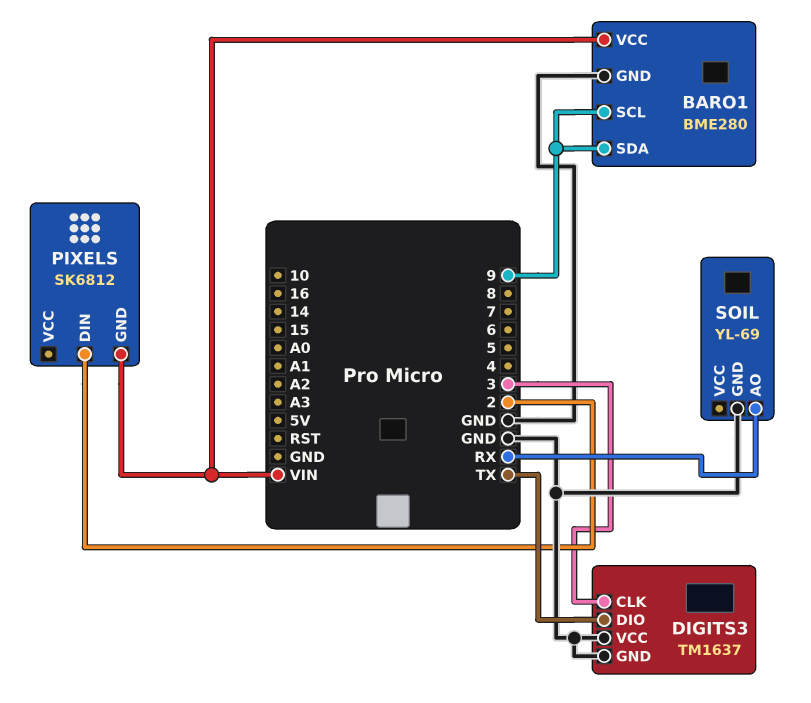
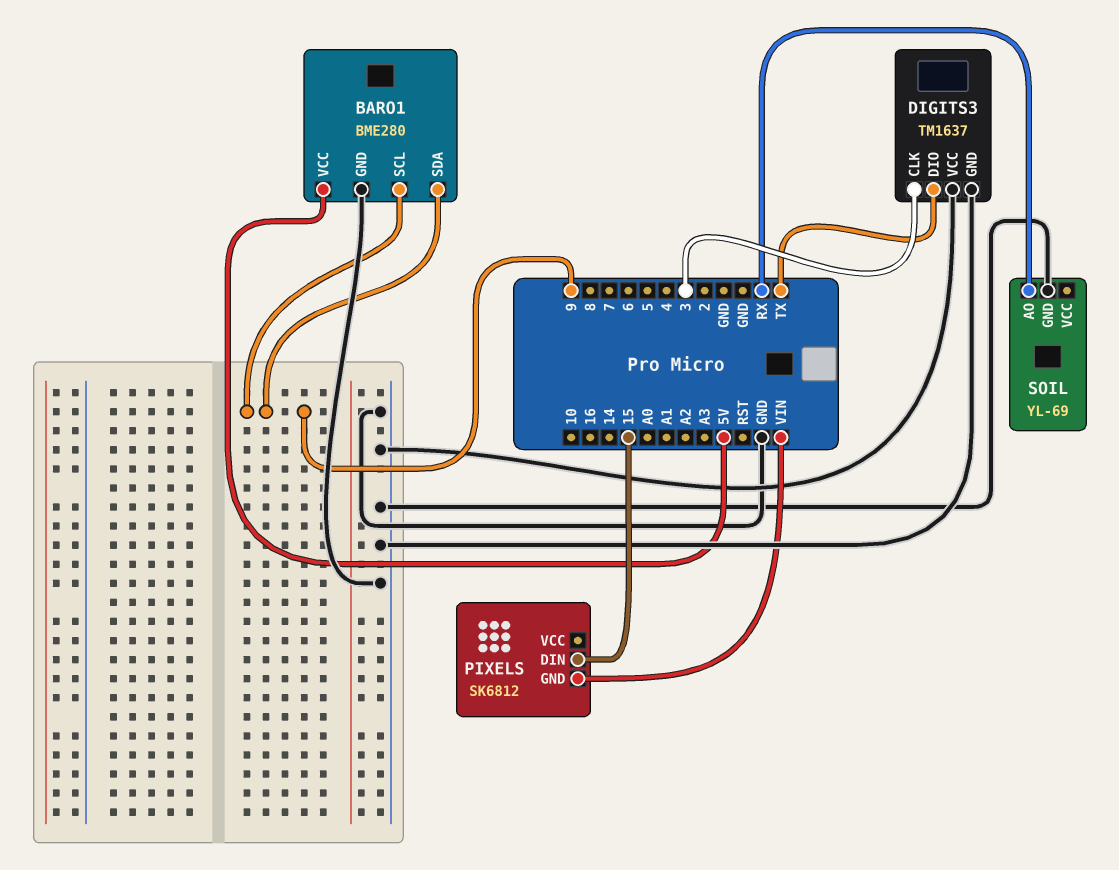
BARO1 pin VCC: VIN -> 5V
PIXELS pin DIN: 2 -> 15

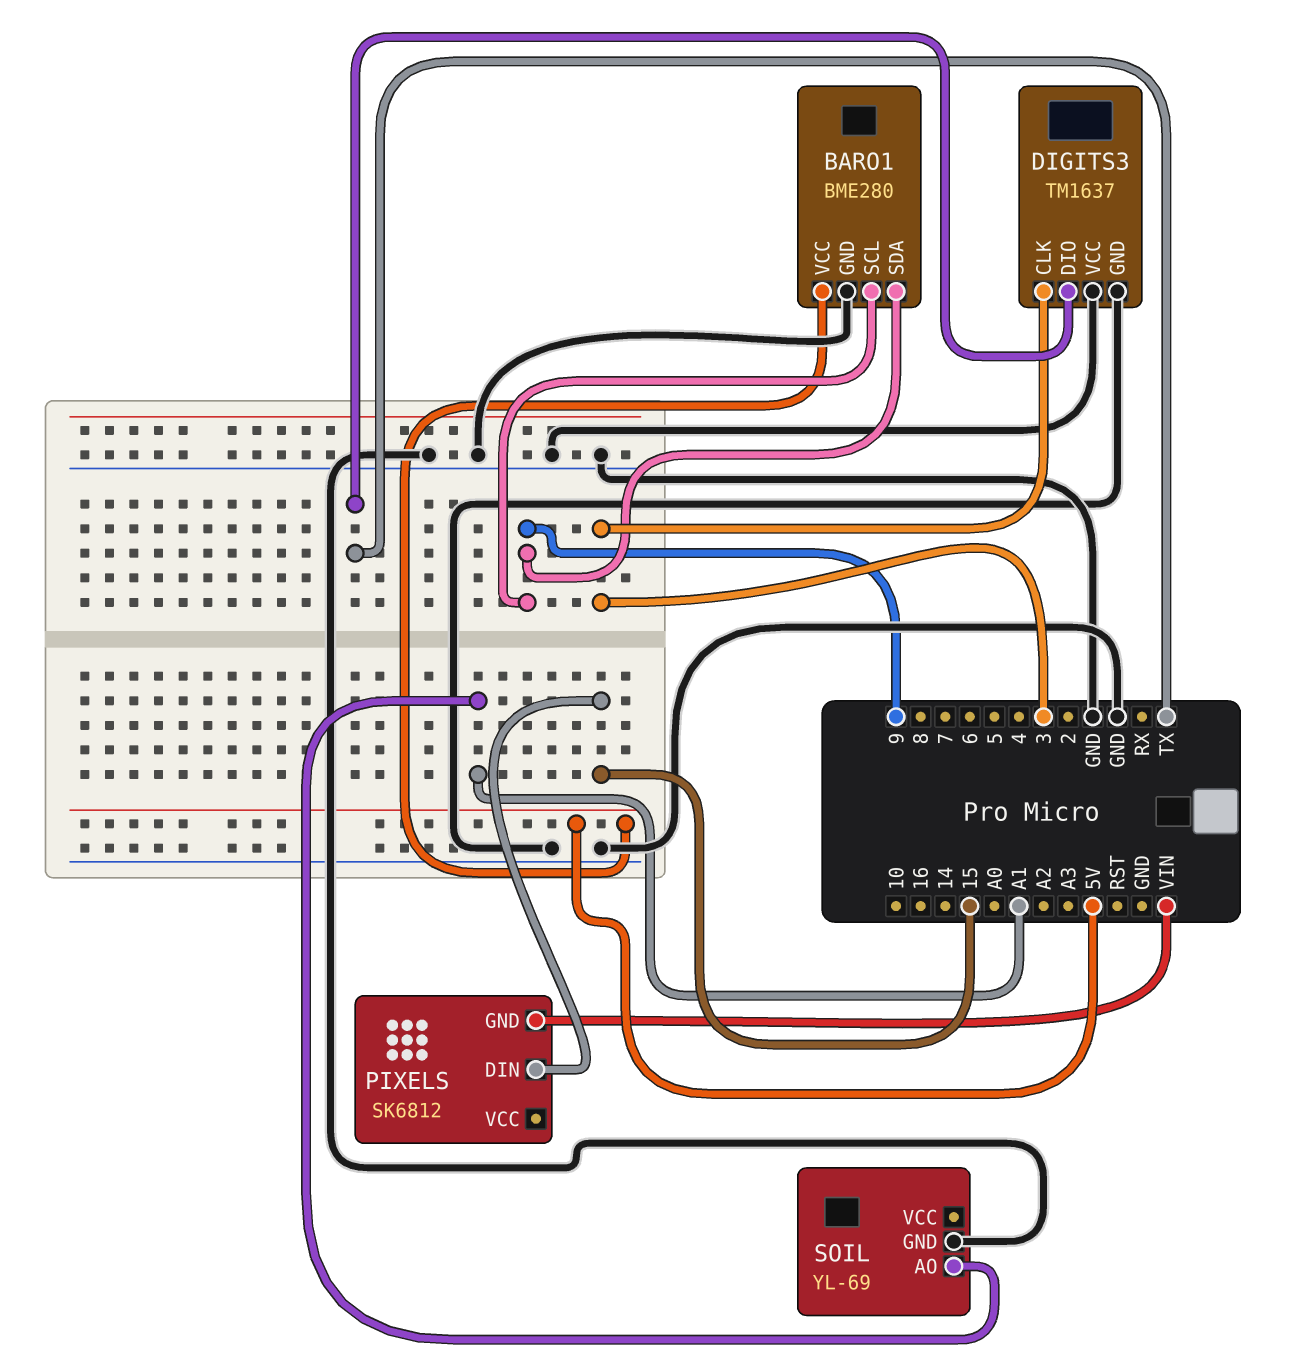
SOIL pin AO: RX -> A1

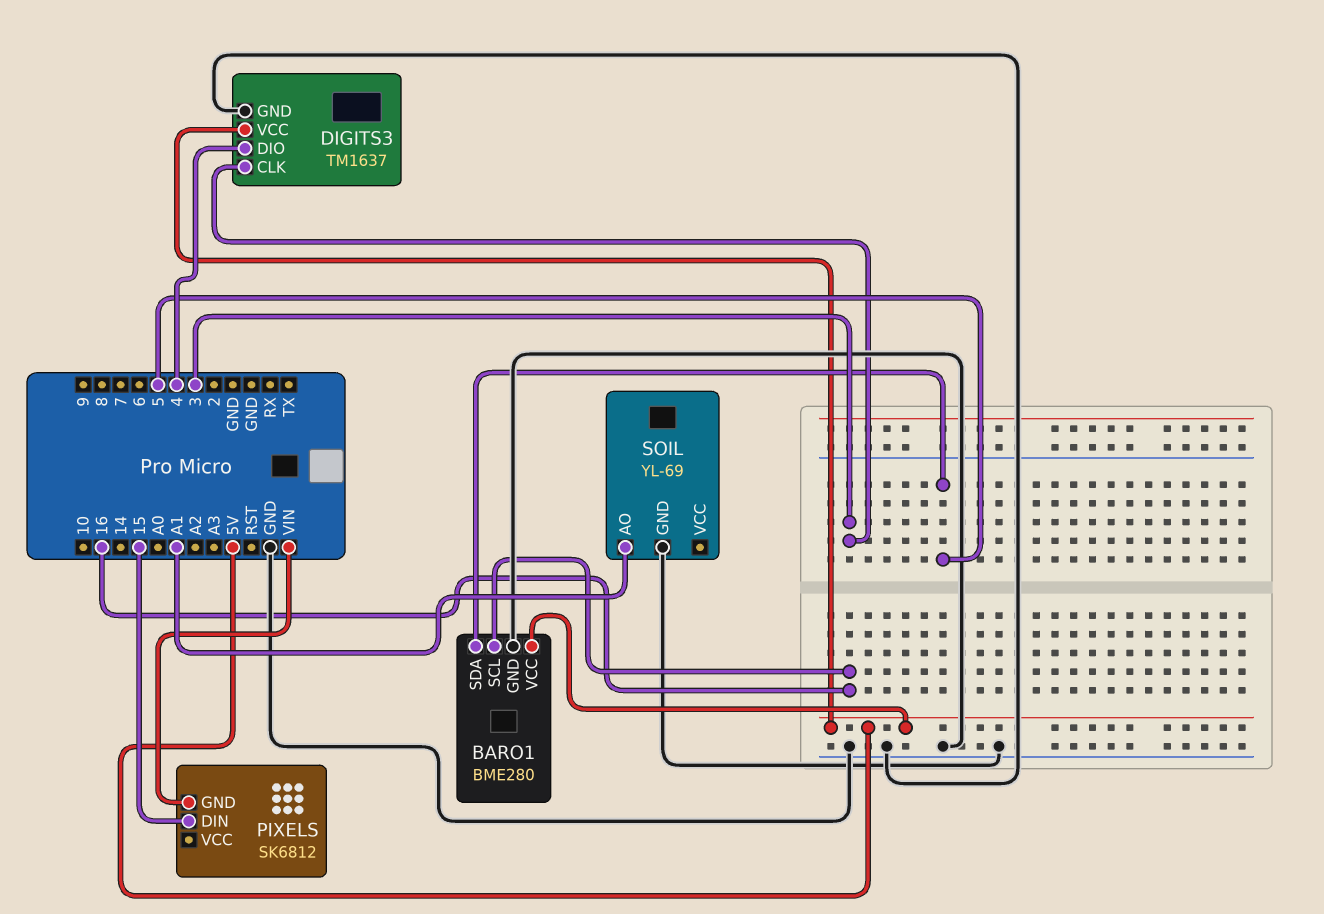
BARO1 pin SCL: 9 -> 16
BARO1 pin SDA: 9 -> 5
DIGITS3 pin DIO: TX -> 4
DIGITS3 pin VCC: GND -> 5V

